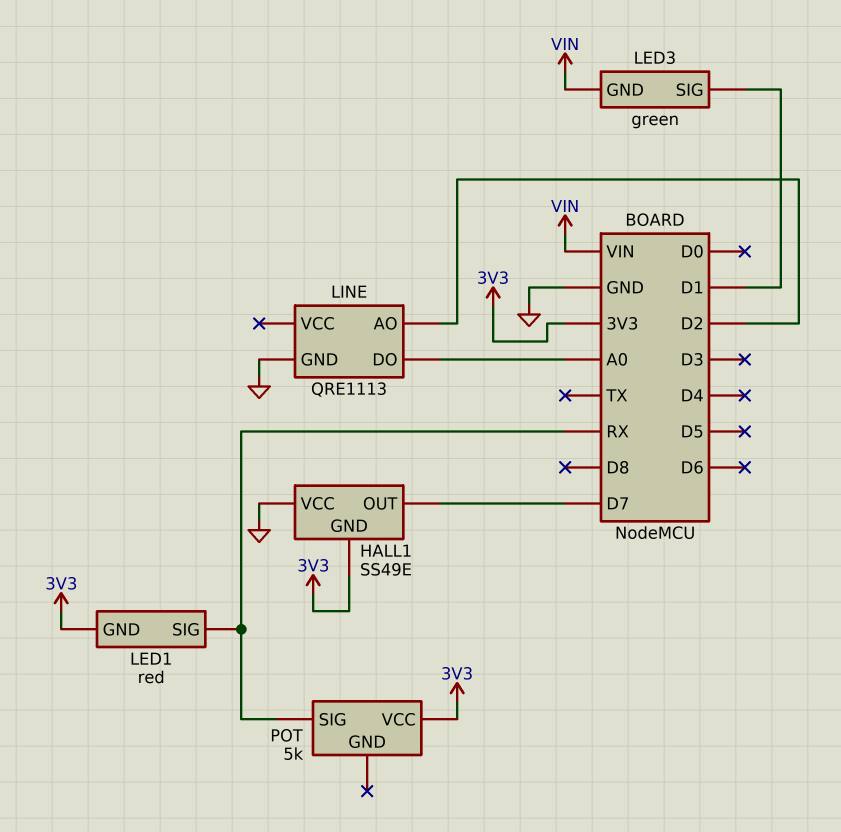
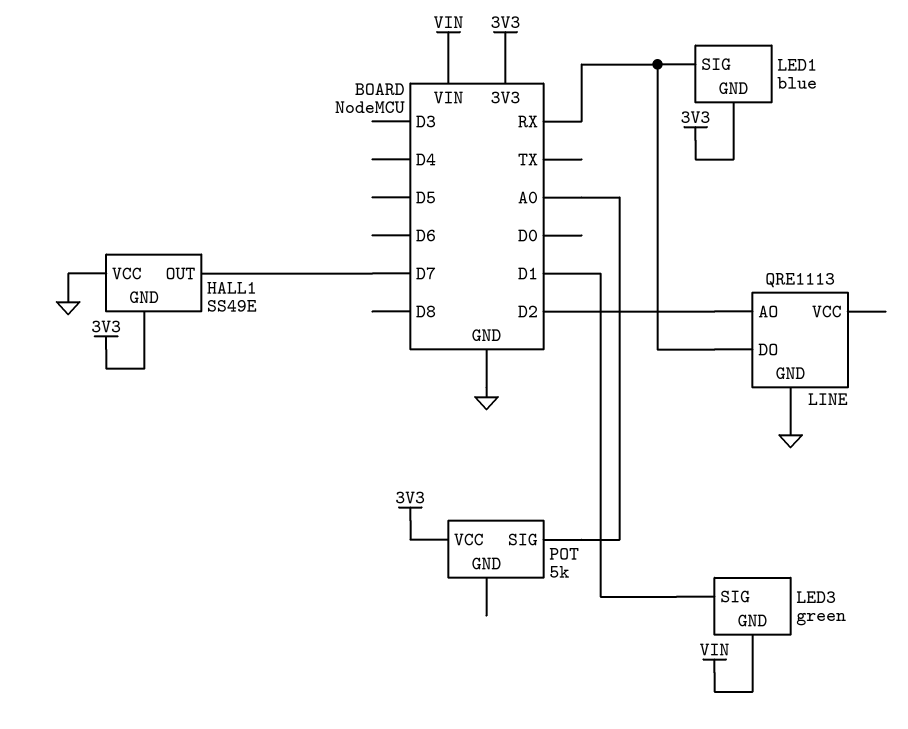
LED1: red -> blue
LINE pin DO: A0 -> RX
POT pin SIG: RX -> A0

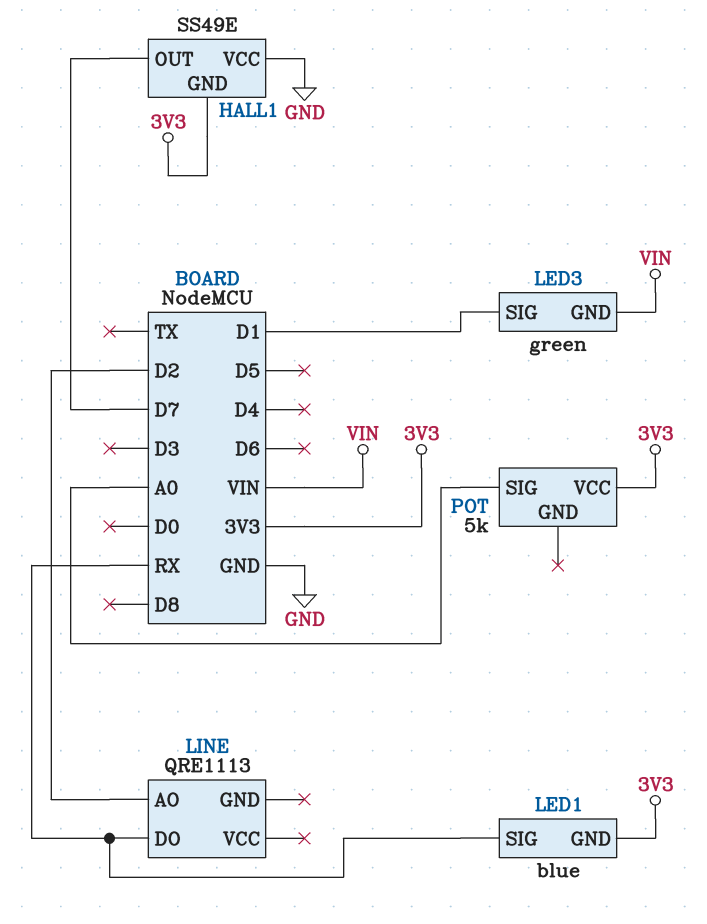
LINE pin GND: GND -> none

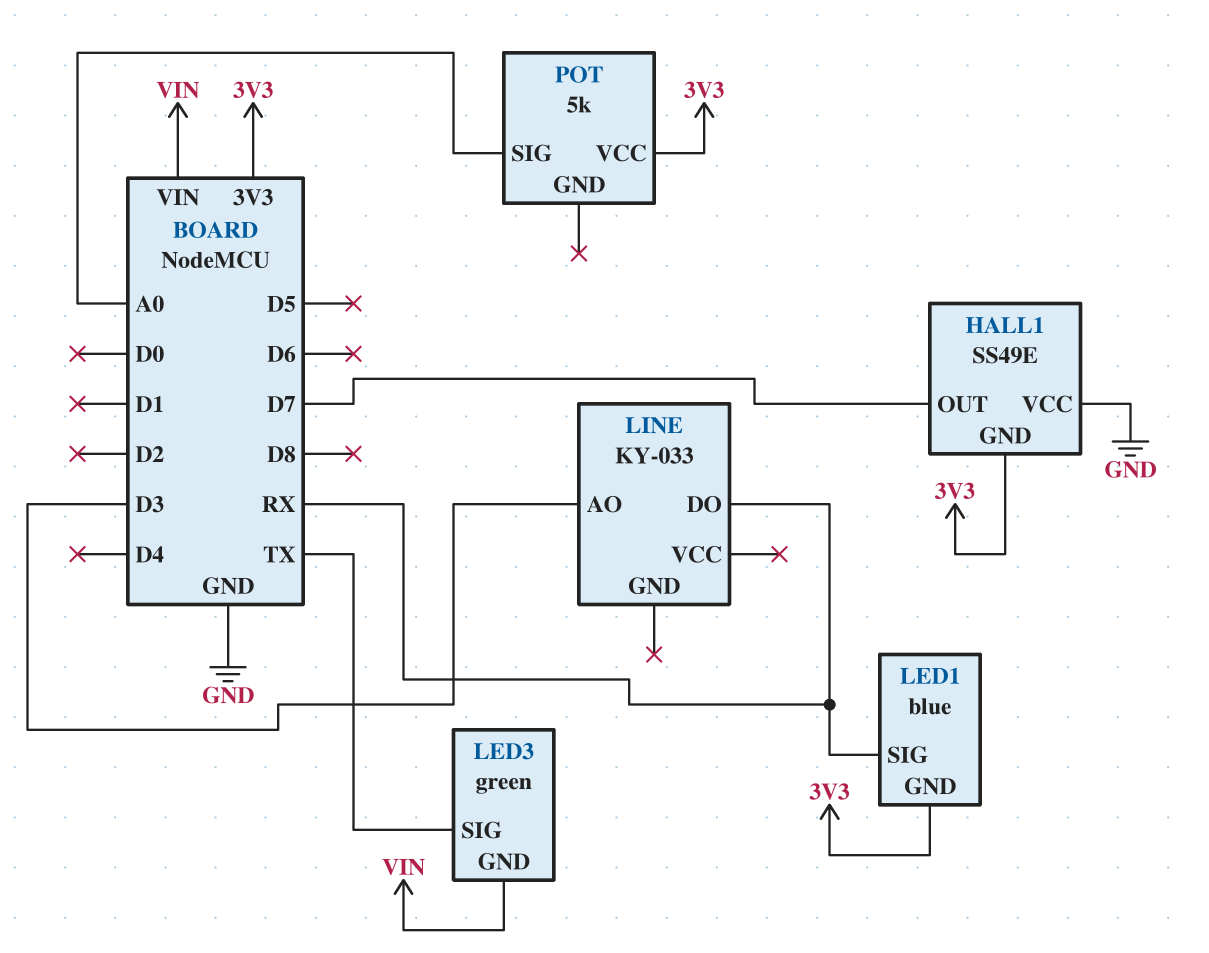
LED3 pin SIG: D1 -> TX
LINE: QRE1113 -> KY-033
LINE pin AO: D2 -> D3

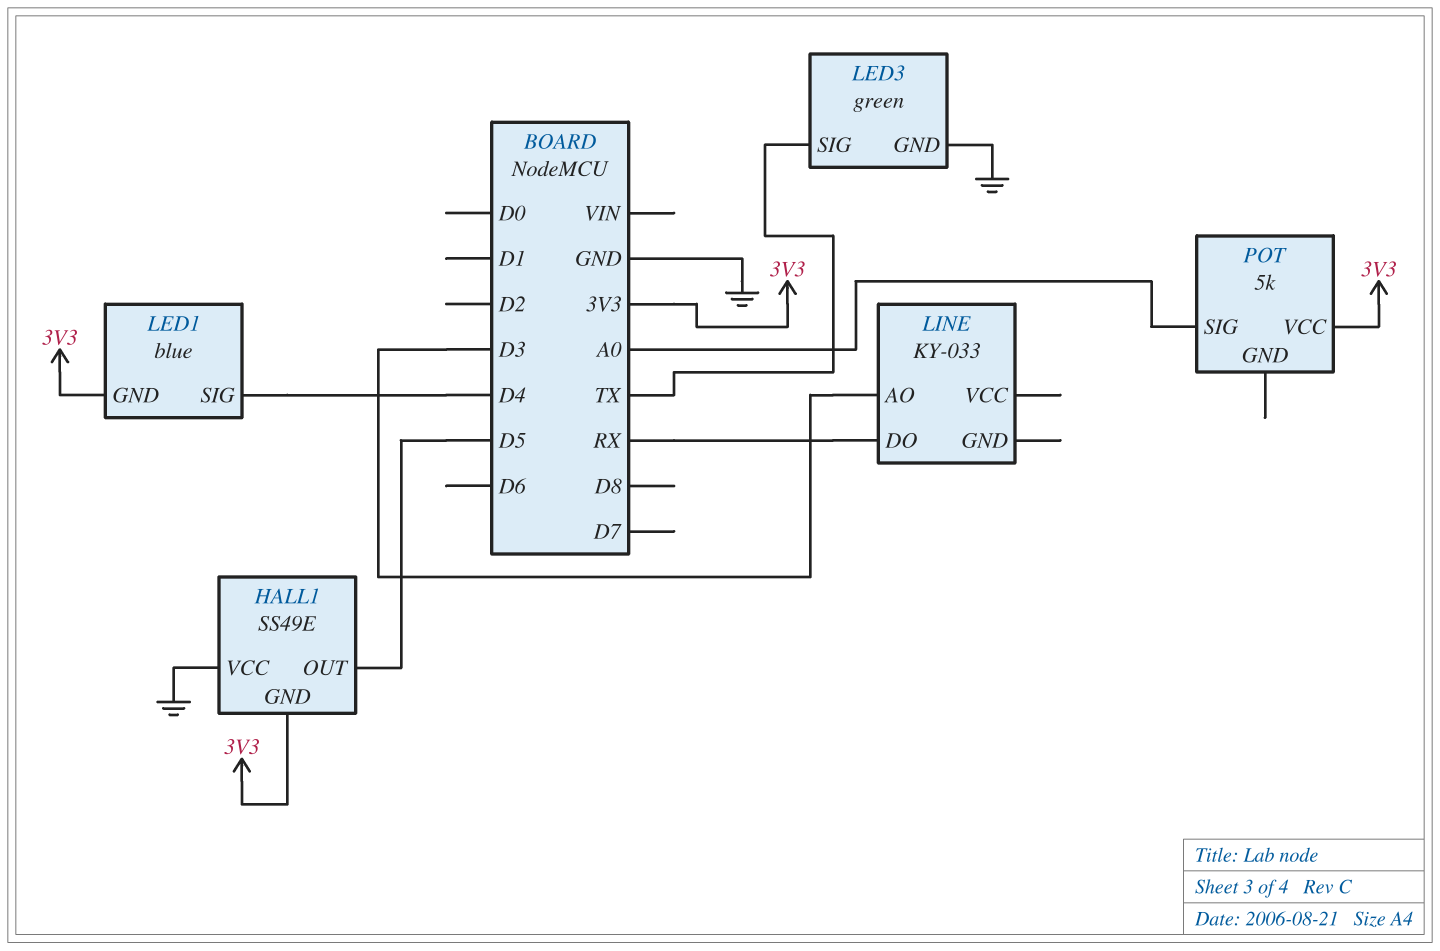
HALL1 pin OUT: D7 -> D5
LED1 pin SIG: RX -> D4
LED3 pin GND: VIN -> GND

